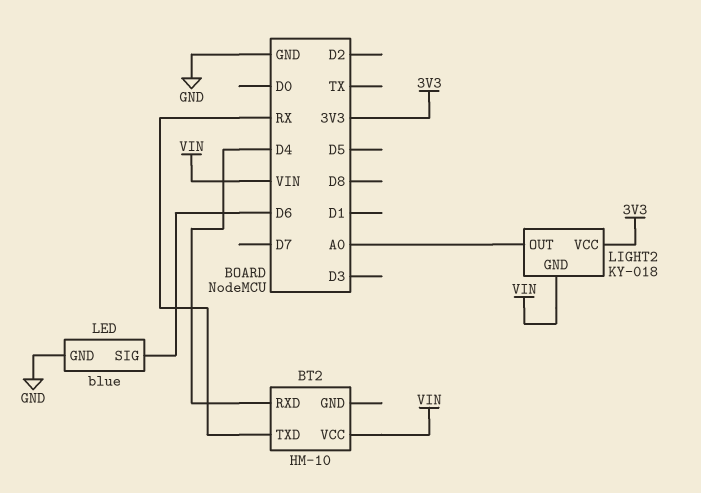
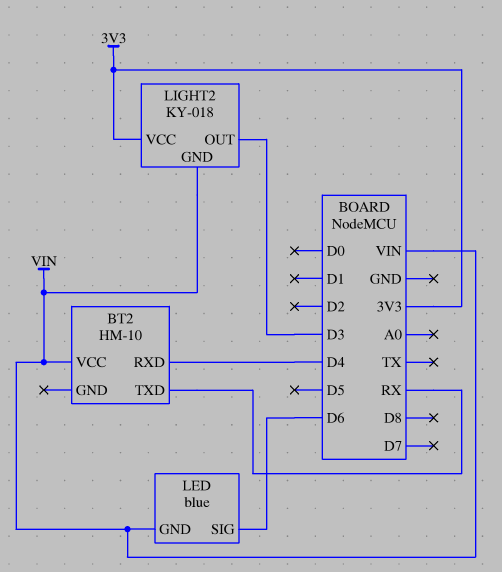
LED pin GND: GND -> VIN
LIGHT2 pin OUT: A0 -> D3

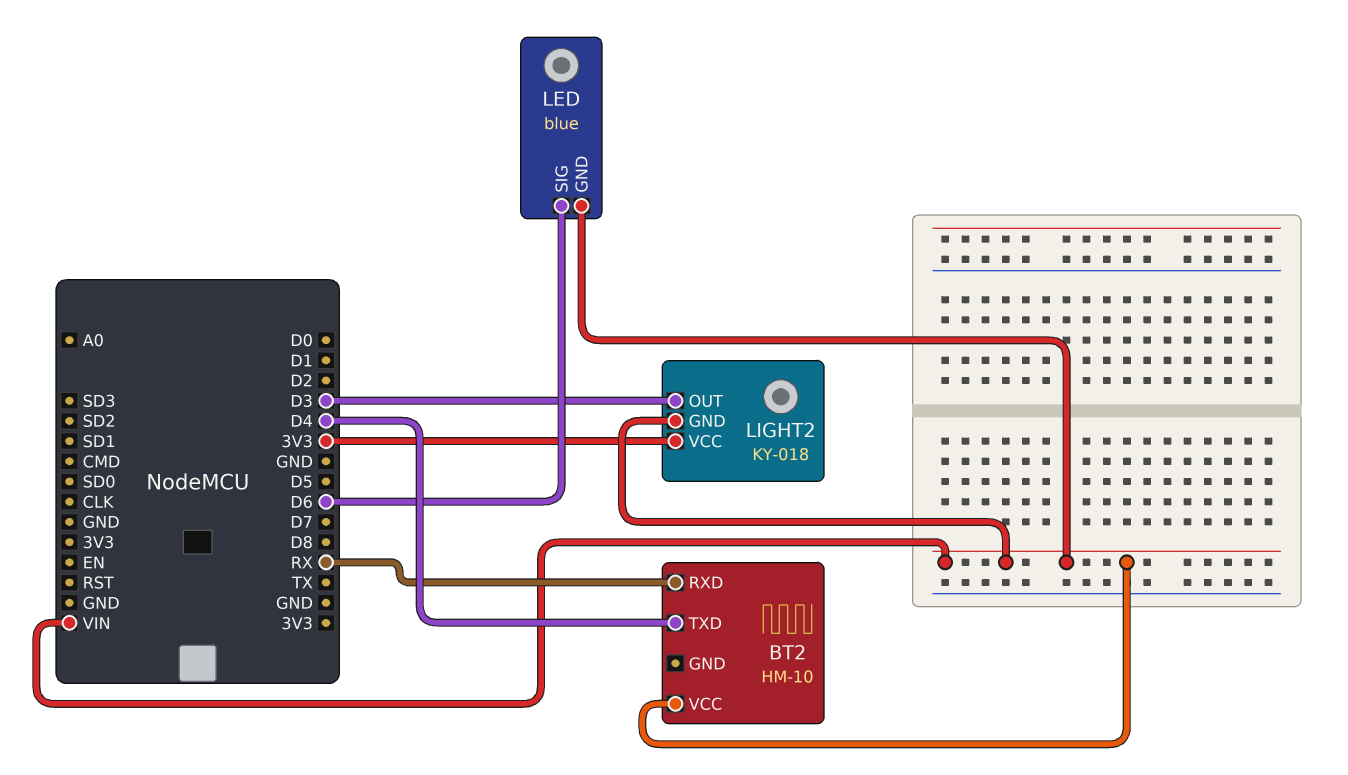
BT2 pin RXD: D4 -> RX
BT2 pin TXD: RX -> D4

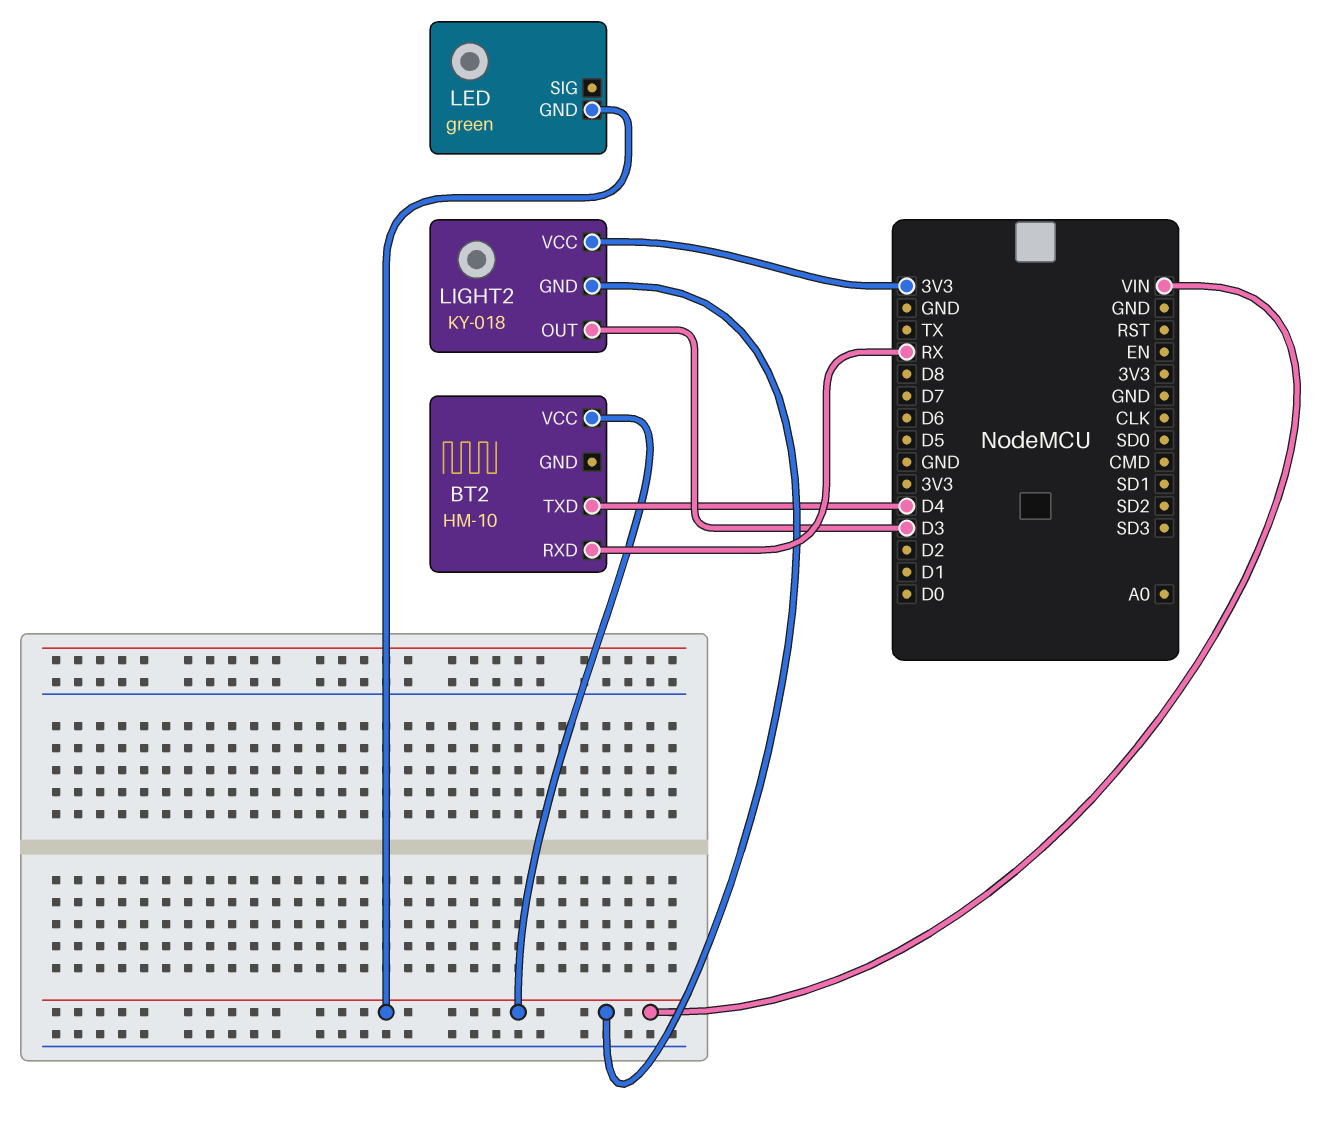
LED: blue -> green
LED pin SIG: D6 -> none

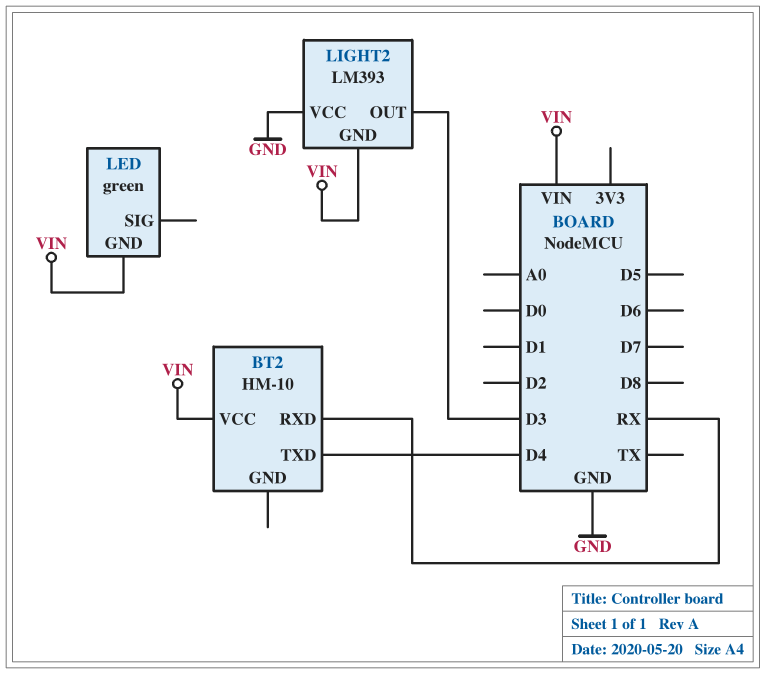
LIGHT2: KY-018 -> LM393
LIGHT2 pin VCC: 3V3 -> GND

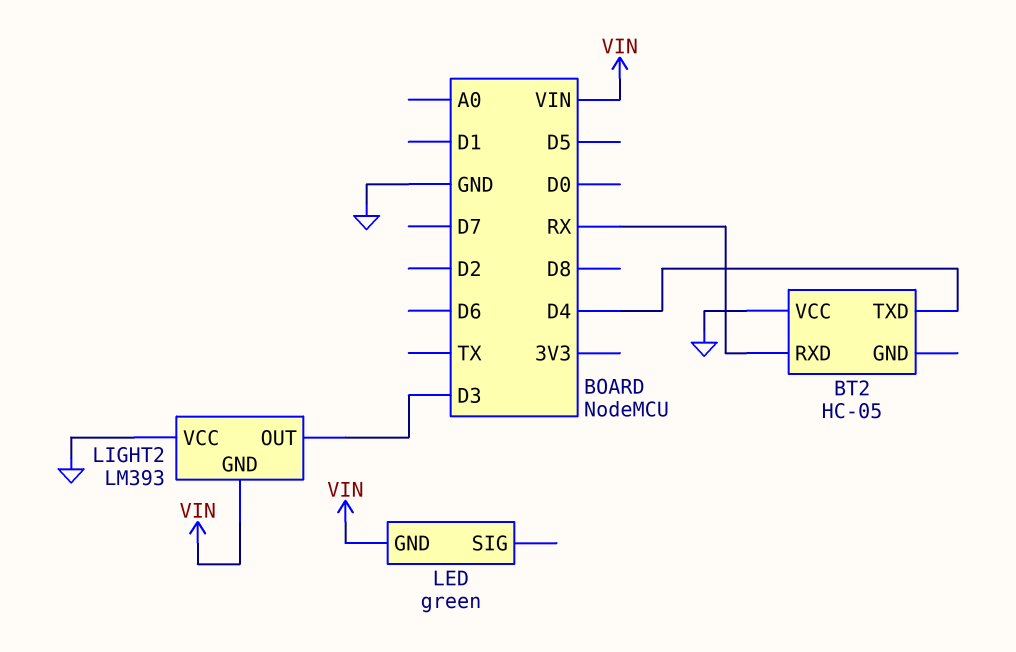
BT2: HM-10 -> HC-05
BT2 pin VCC: VIN -> GND

